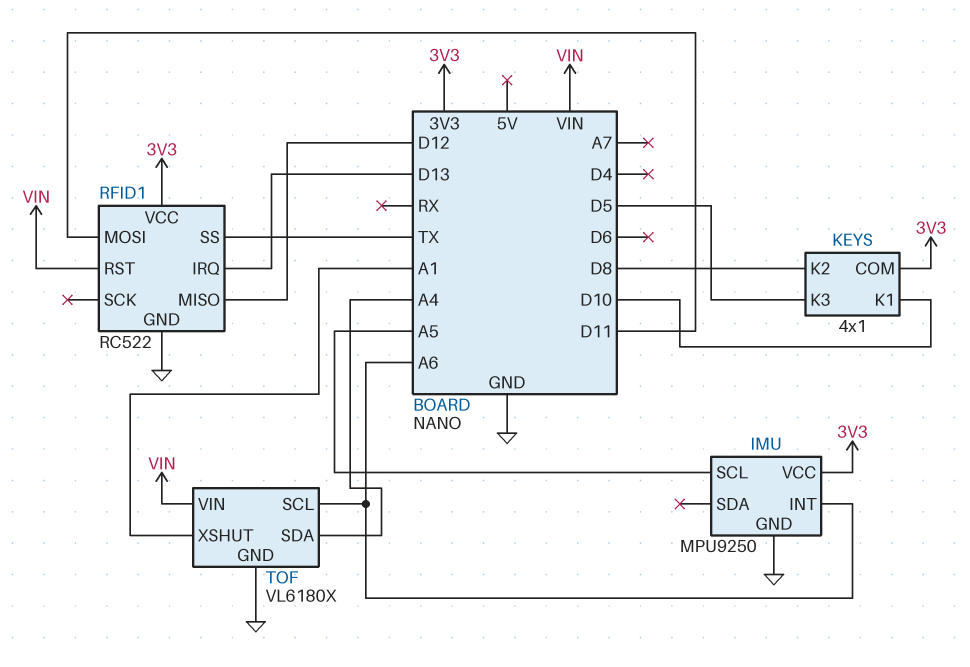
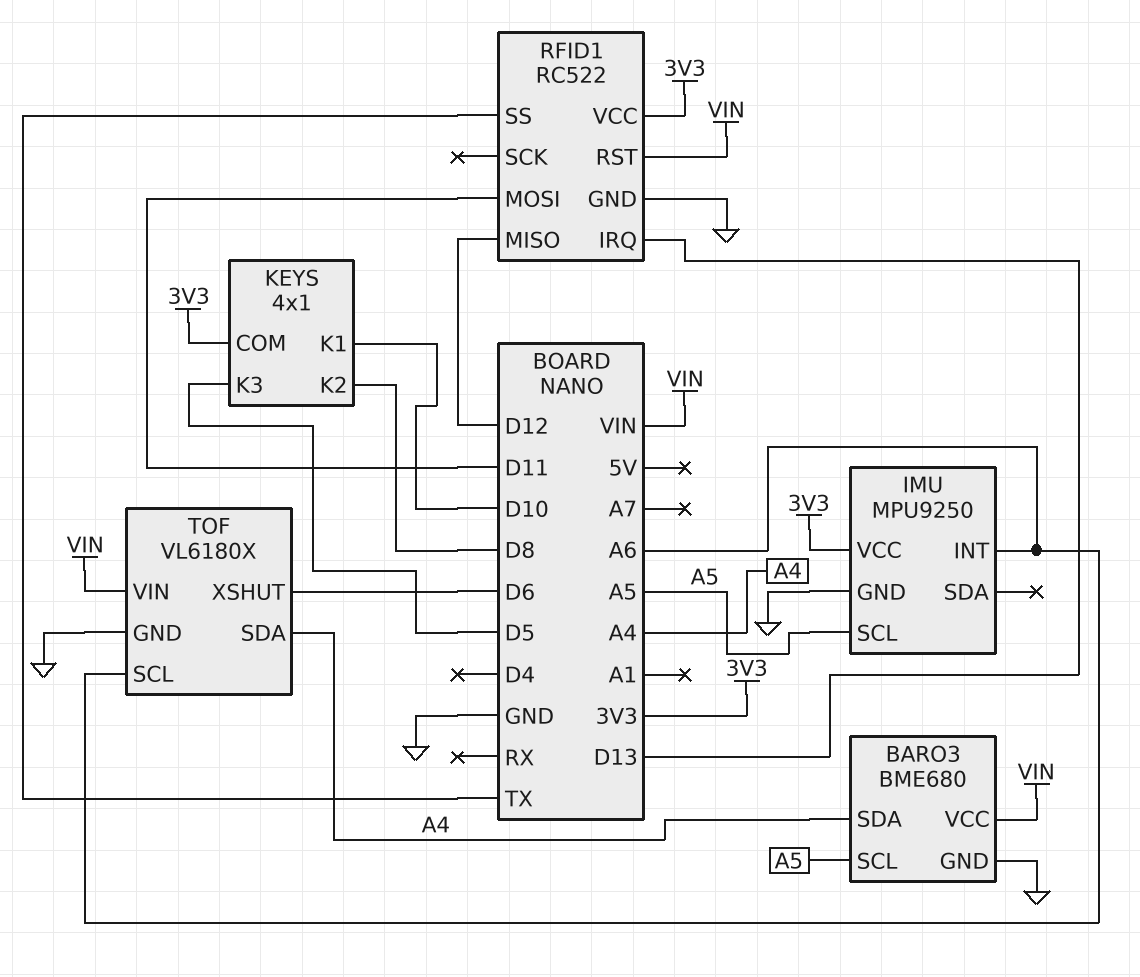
BARO3: none -> BME680
BARO3 pin GND: none -> GND
BARO3 pin SCL: none -> A5
BARO3 pin SDA: none -> A4
BARO3 pin VCC: none -> VIN
TOF pin XSHUT: A1 -> D6

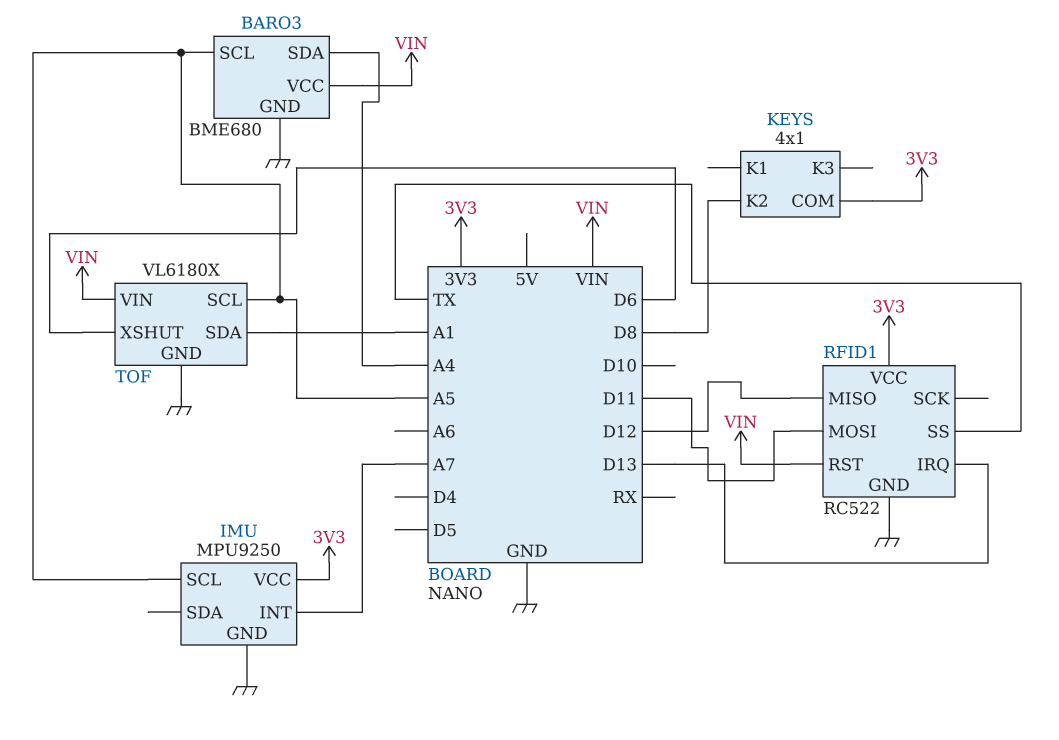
IMU pin INT: A6 -> A7
KEYS pin K1: D10 -> none
KEYS pin K3: D5 -> none
TOF pin SCL: A6 -> A5
TOF pin SDA: A4 -> A1

